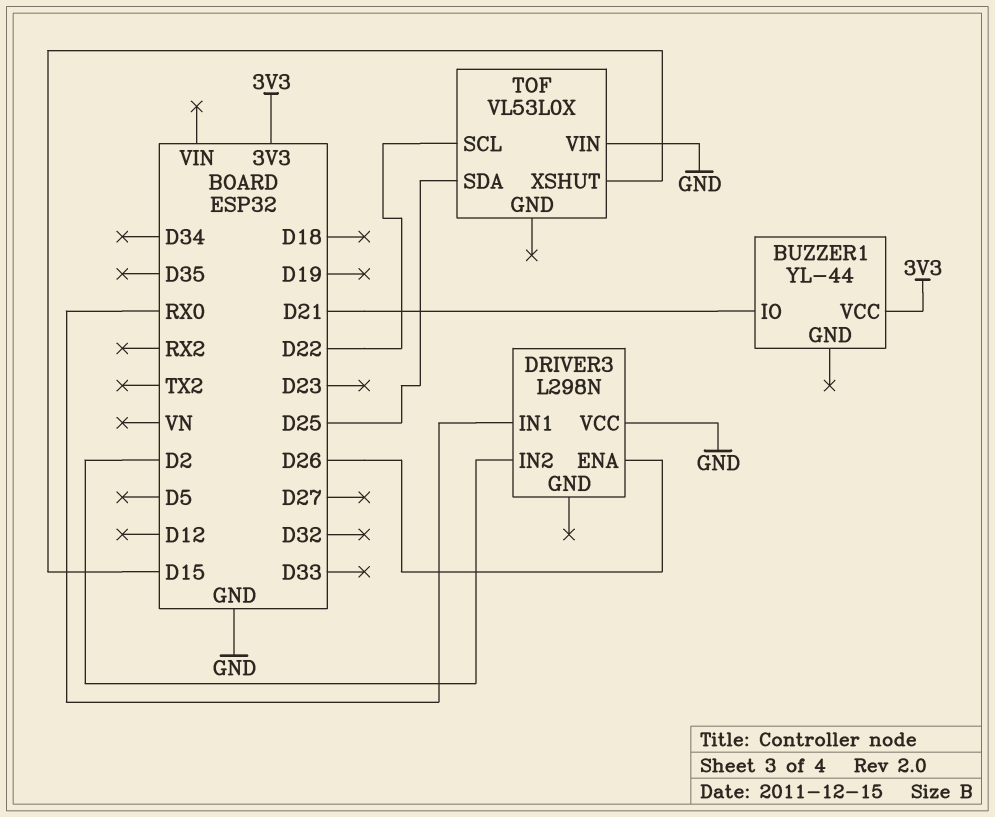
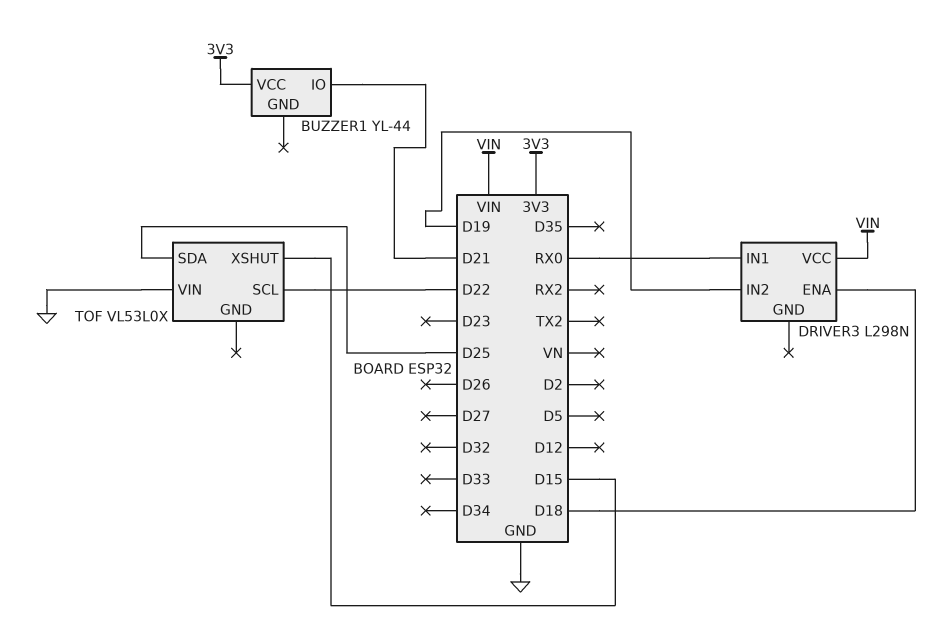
DRIVER3 pin ENA: D26 -> D18
DRIVER3 pin IN2: D2 -> D19
DRIVER3 pin VCC: GND -> VIN

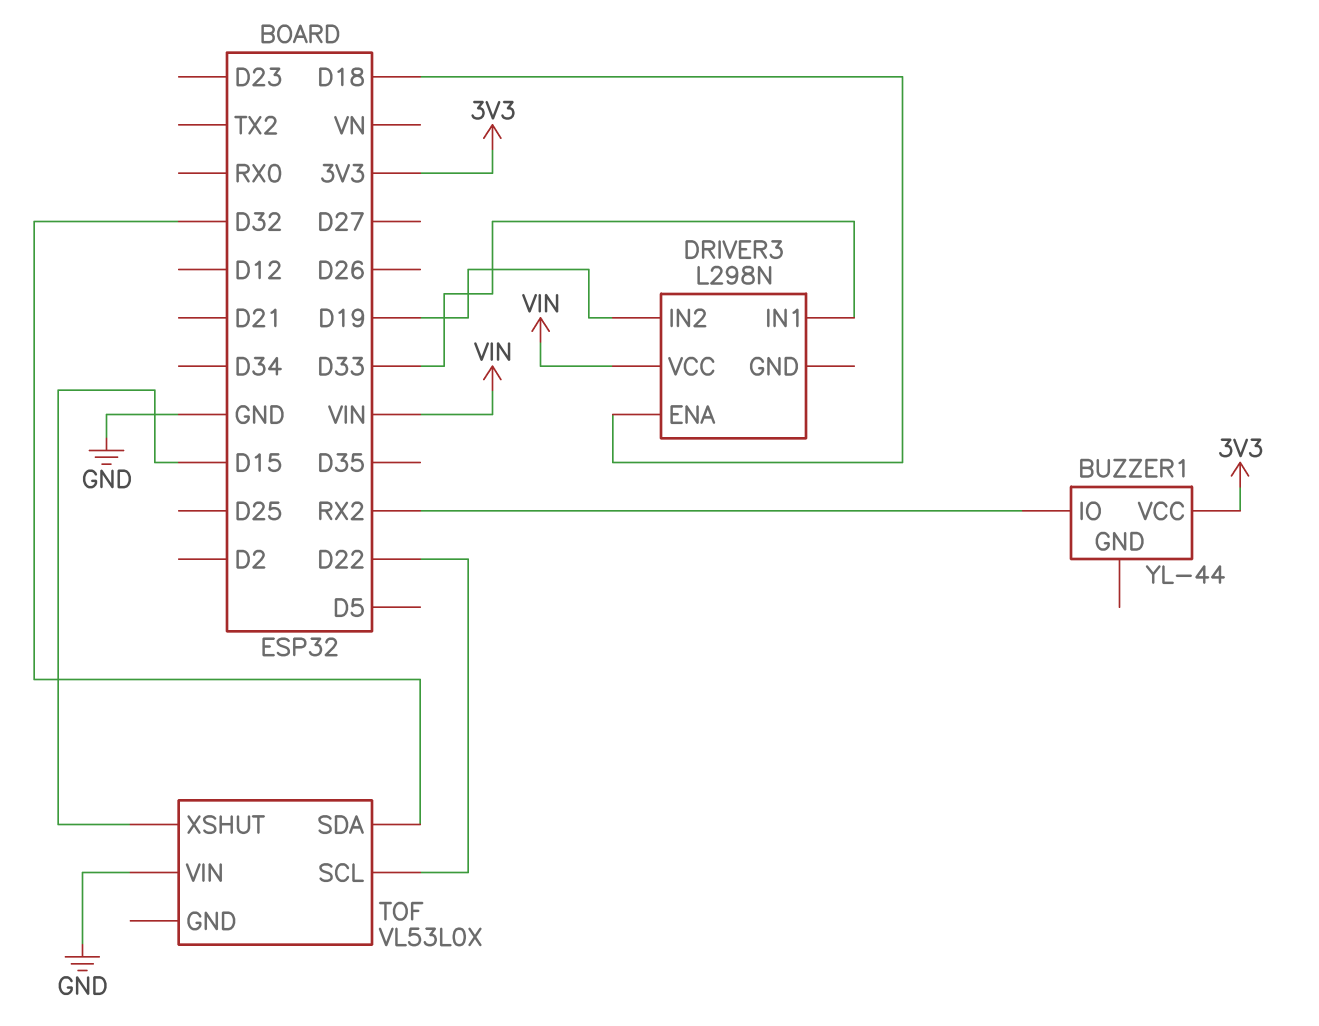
BUZZER1 pin IO: D21 -> RX2
DRIVER3 pin IN1: RX0 -> D33
TOF pin SDA: D25 -> D32

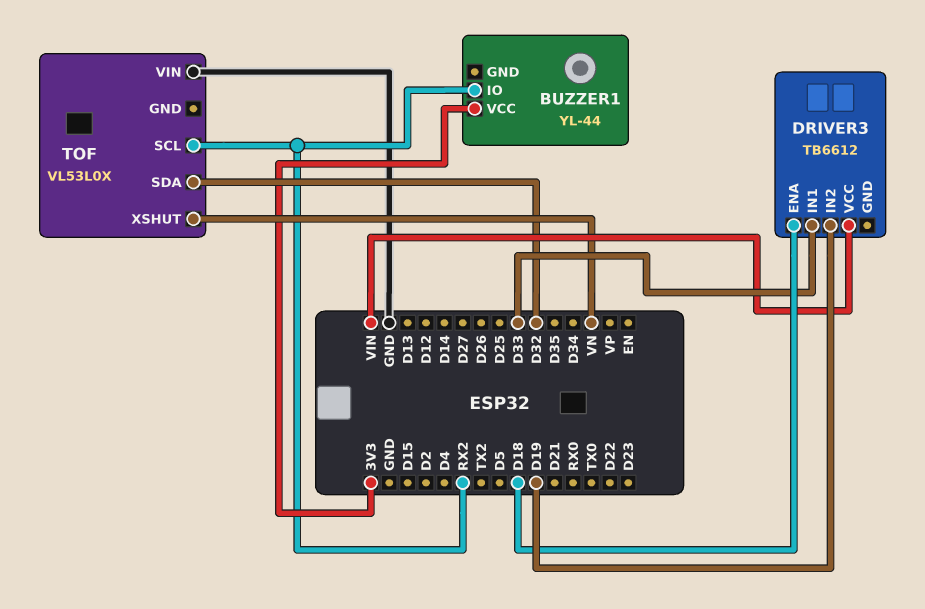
DRIVER3: L298N -> TB6612
TOF pin SCL: D22 -> RX2
TOF pin XSHUT: D15 -> VN

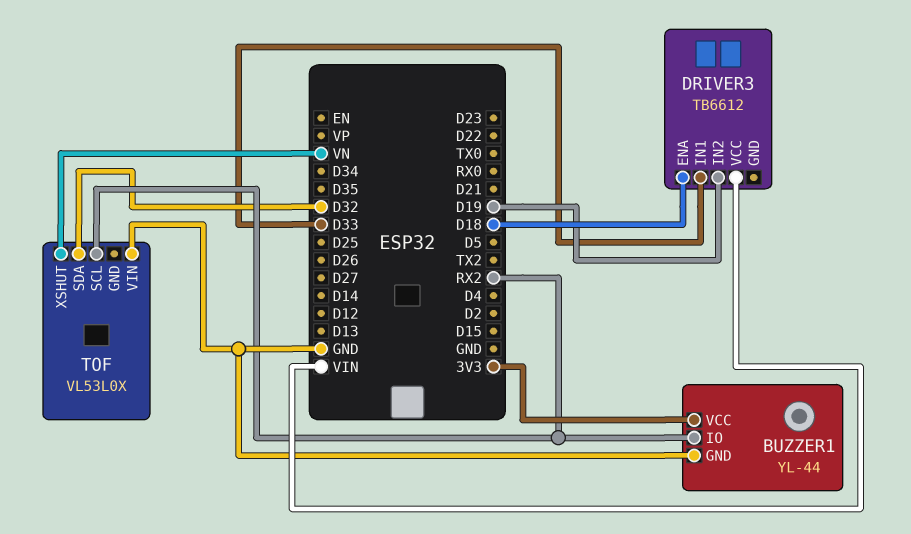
BUZZER1 pin GND: none -> GND

